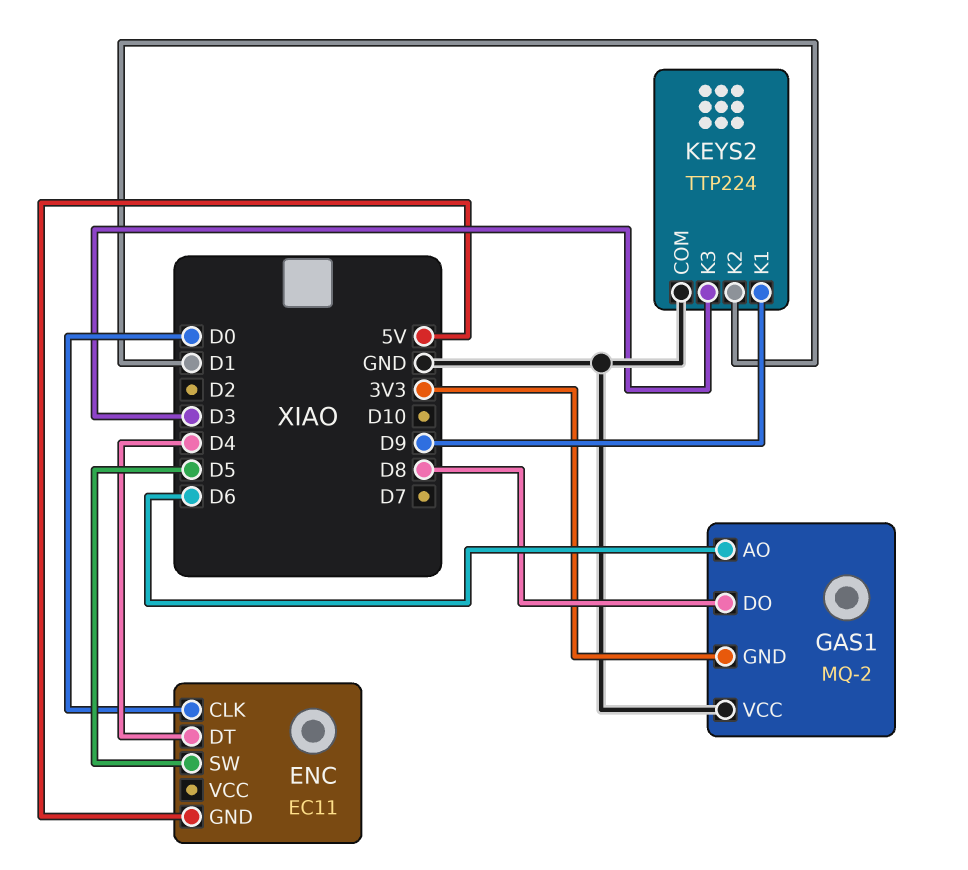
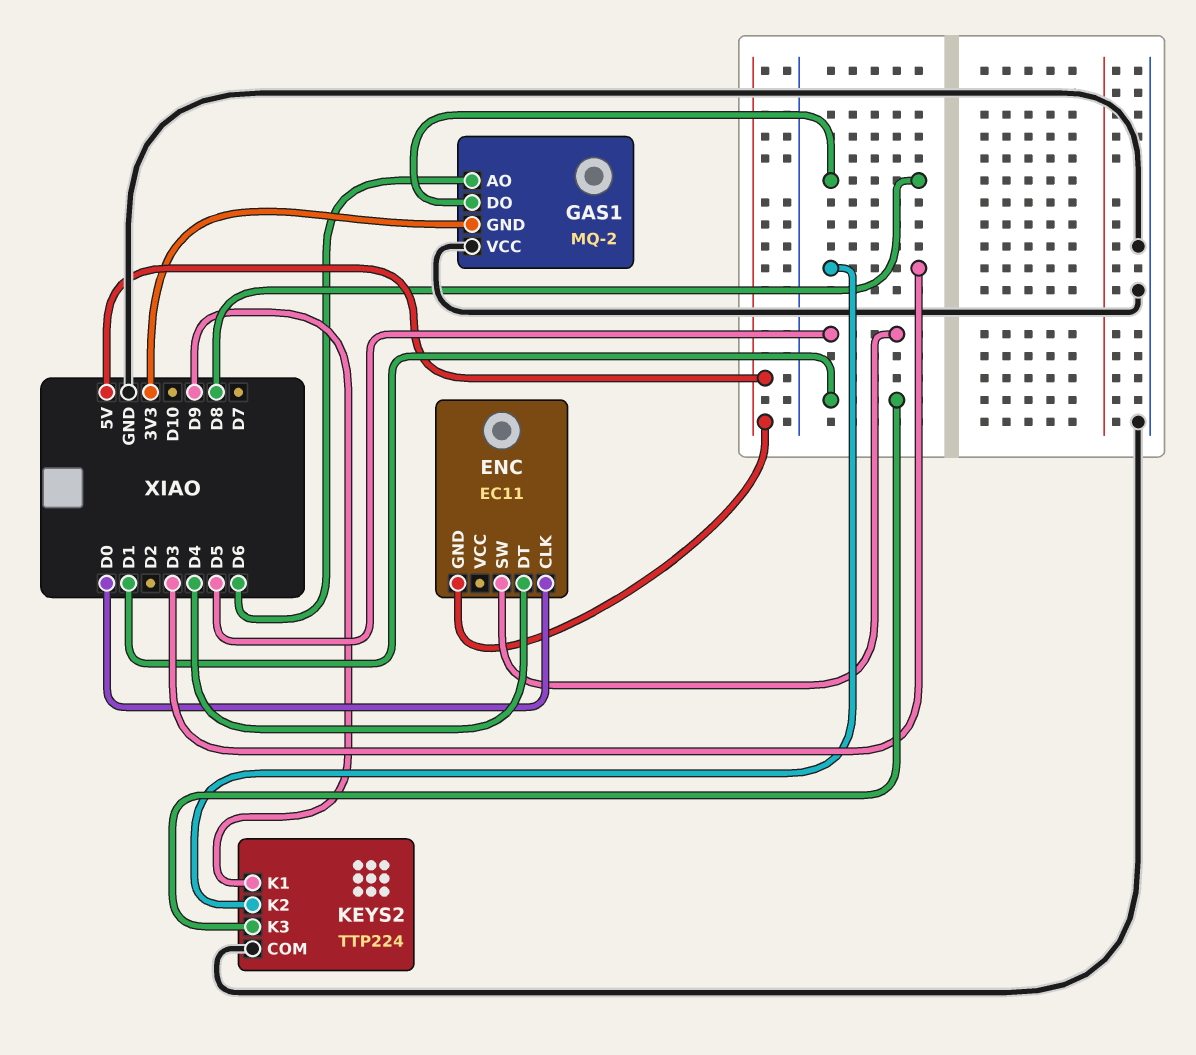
KEYS2 pin K2: D1 -> D3
KEYS2 pin K3: D3 -> D1

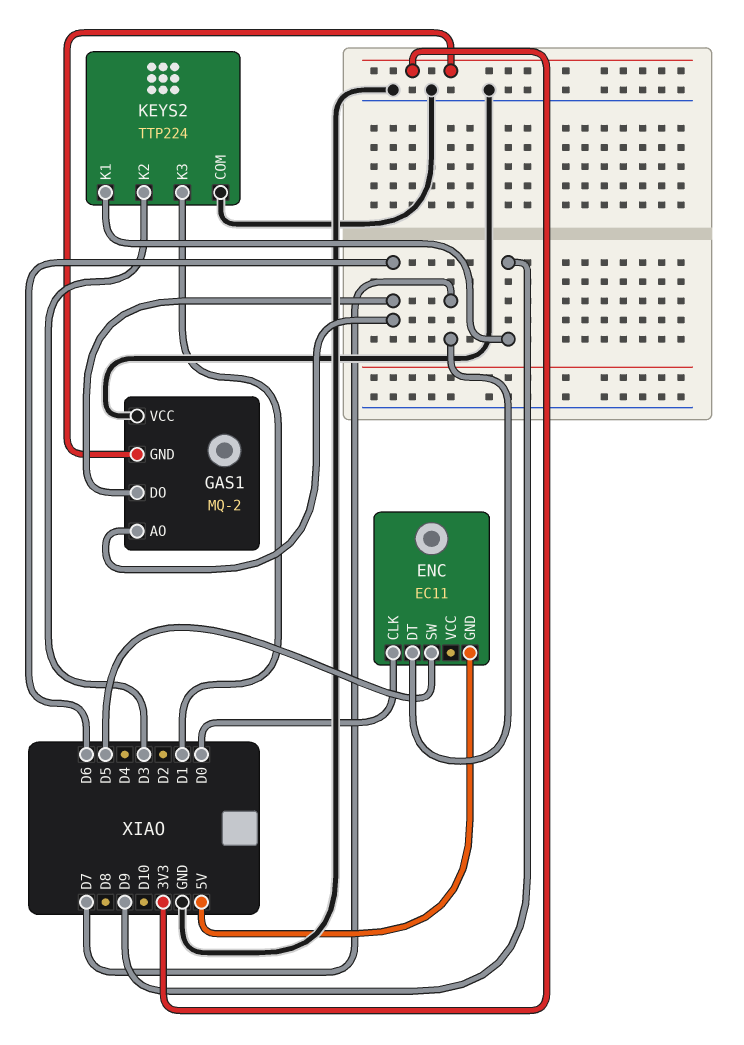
ENC pin DT: D4 -> D7
GAS1 pin DO: D8 -> D6

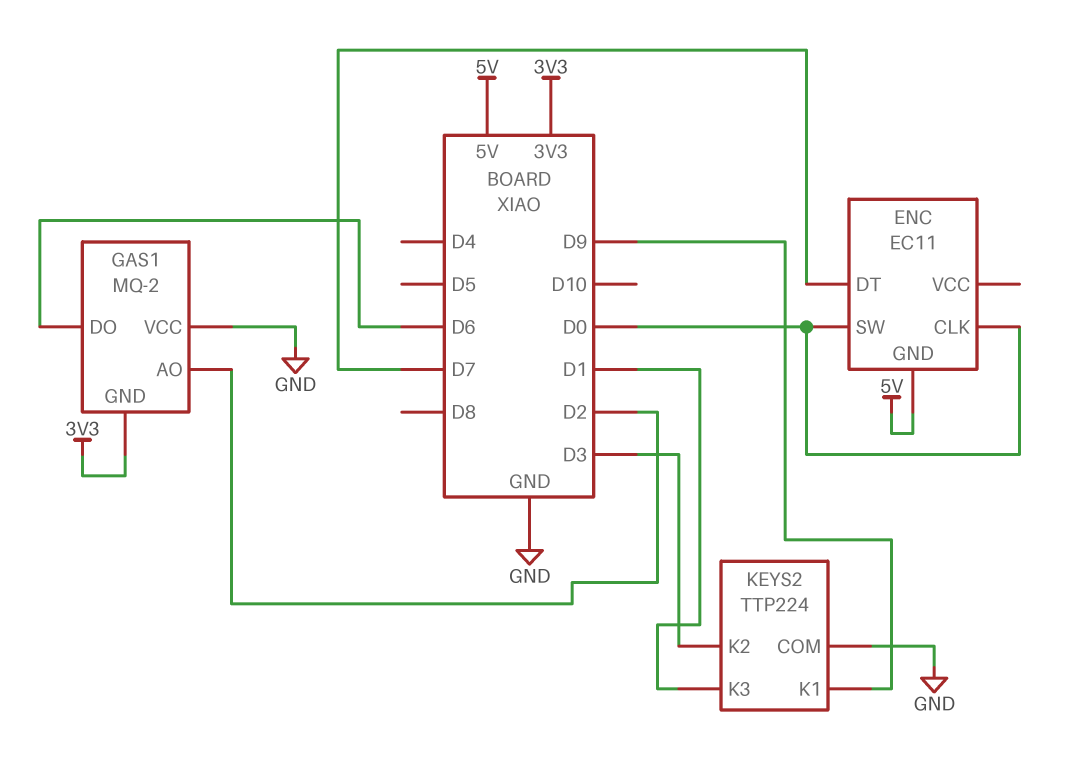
ENC pin SW: D5 -> D0
GAS1 pin AO: D6 -> D2

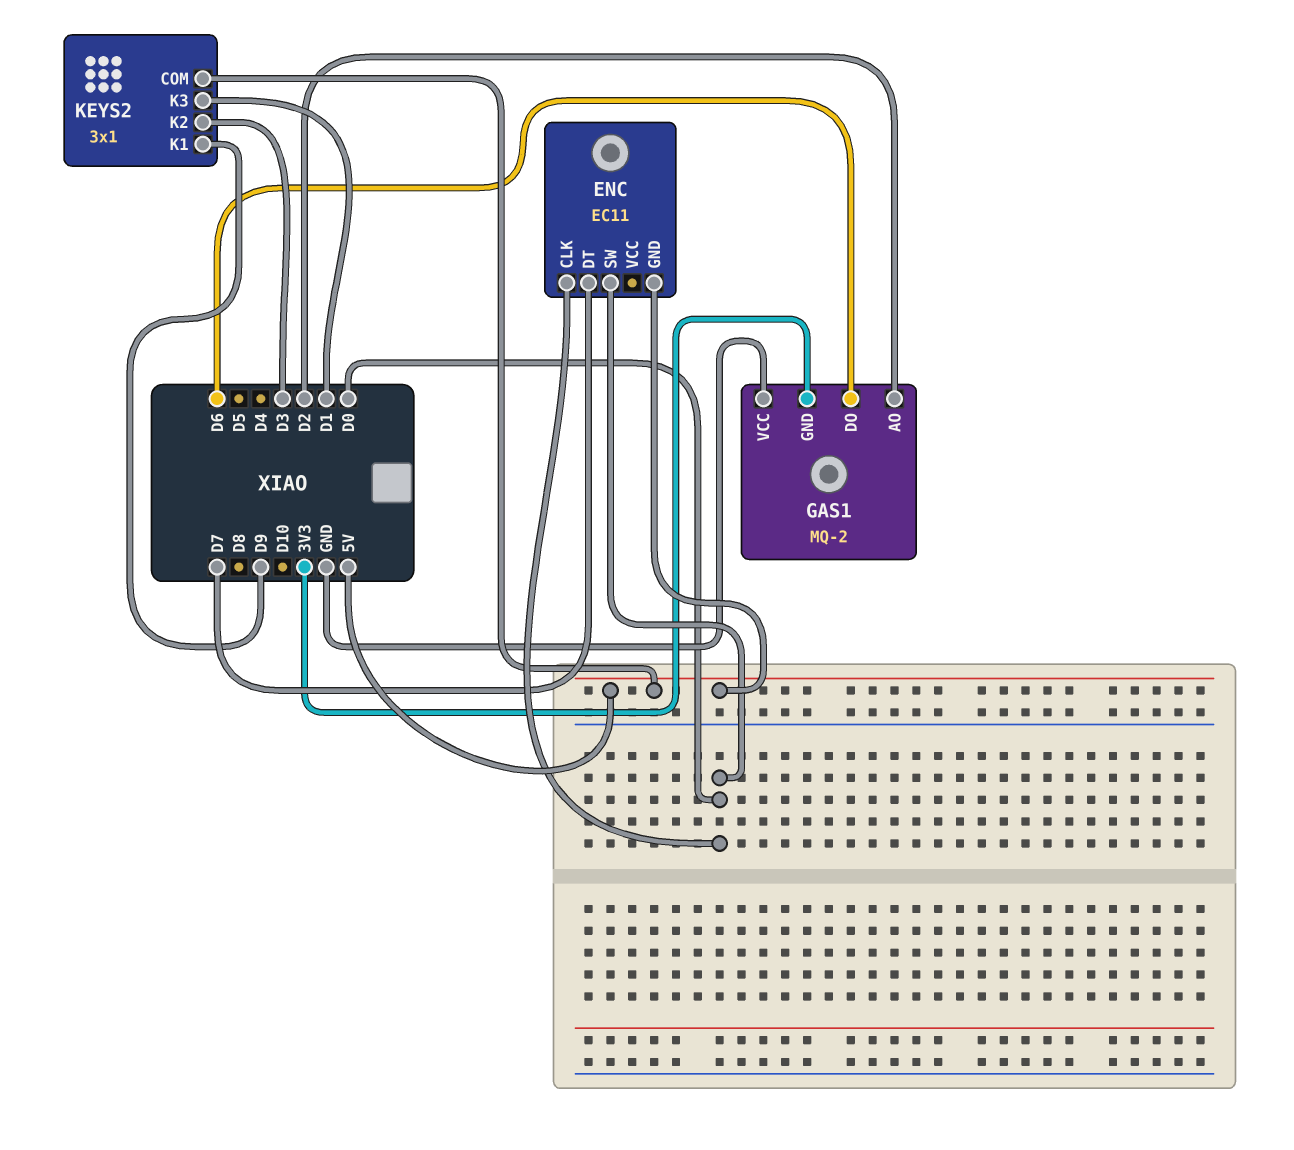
KEYS2: TTP224 -> 3x1
KEYS2 pin COM: GND -> 5V

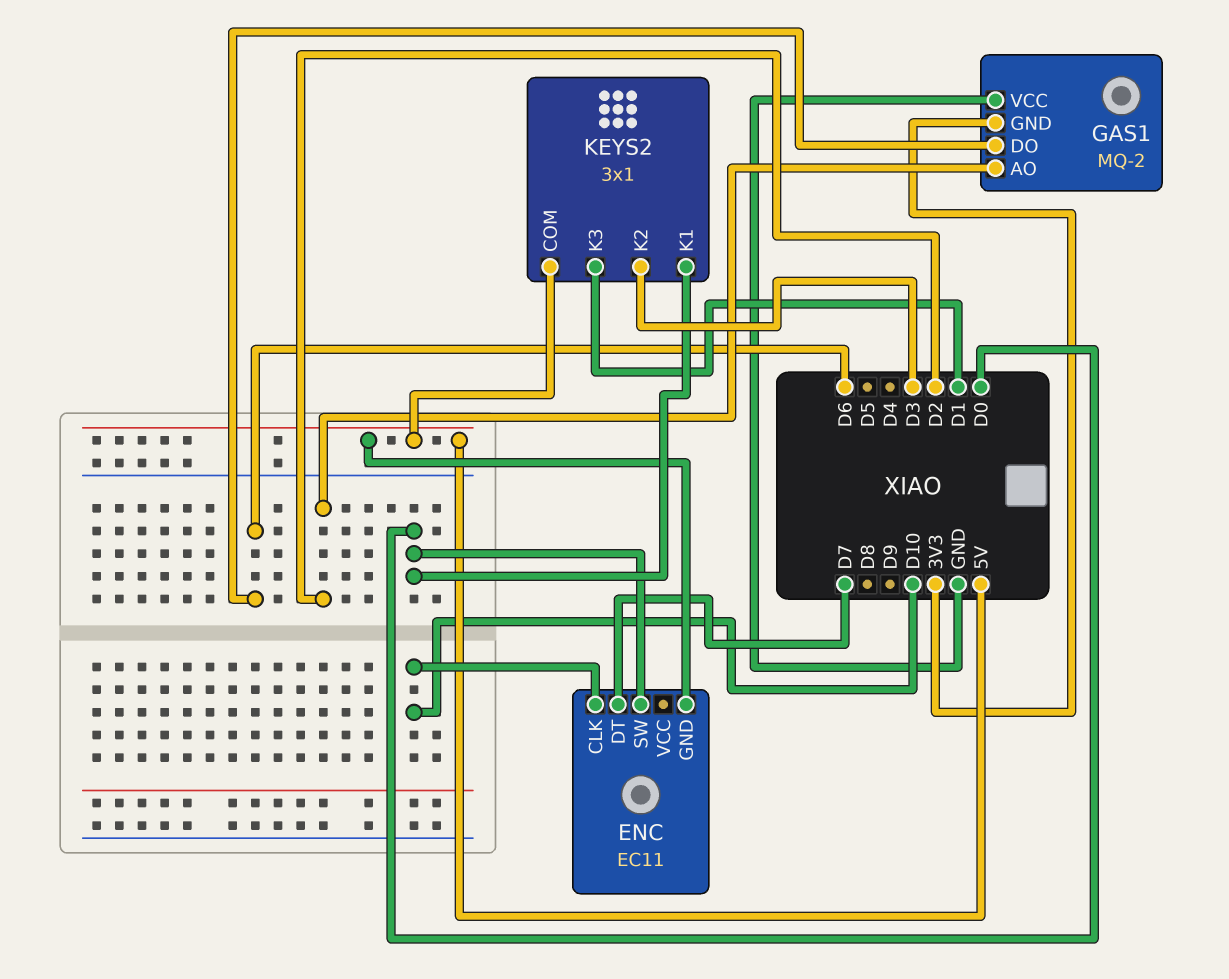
ENC pin CLK: D0 -> D10
KEYS2 pin K1: D9 -> D0

